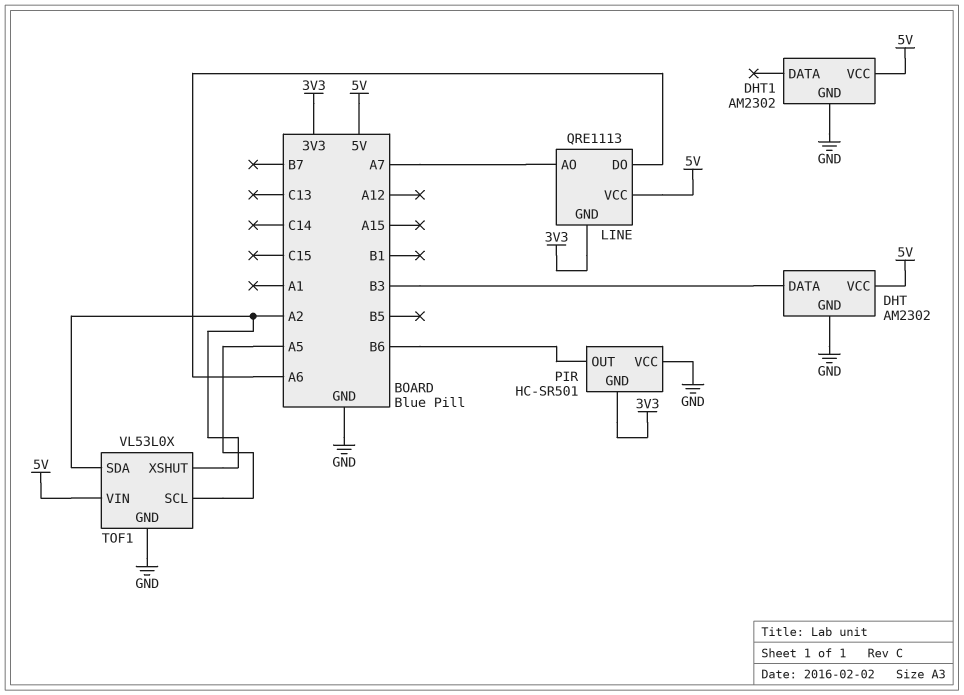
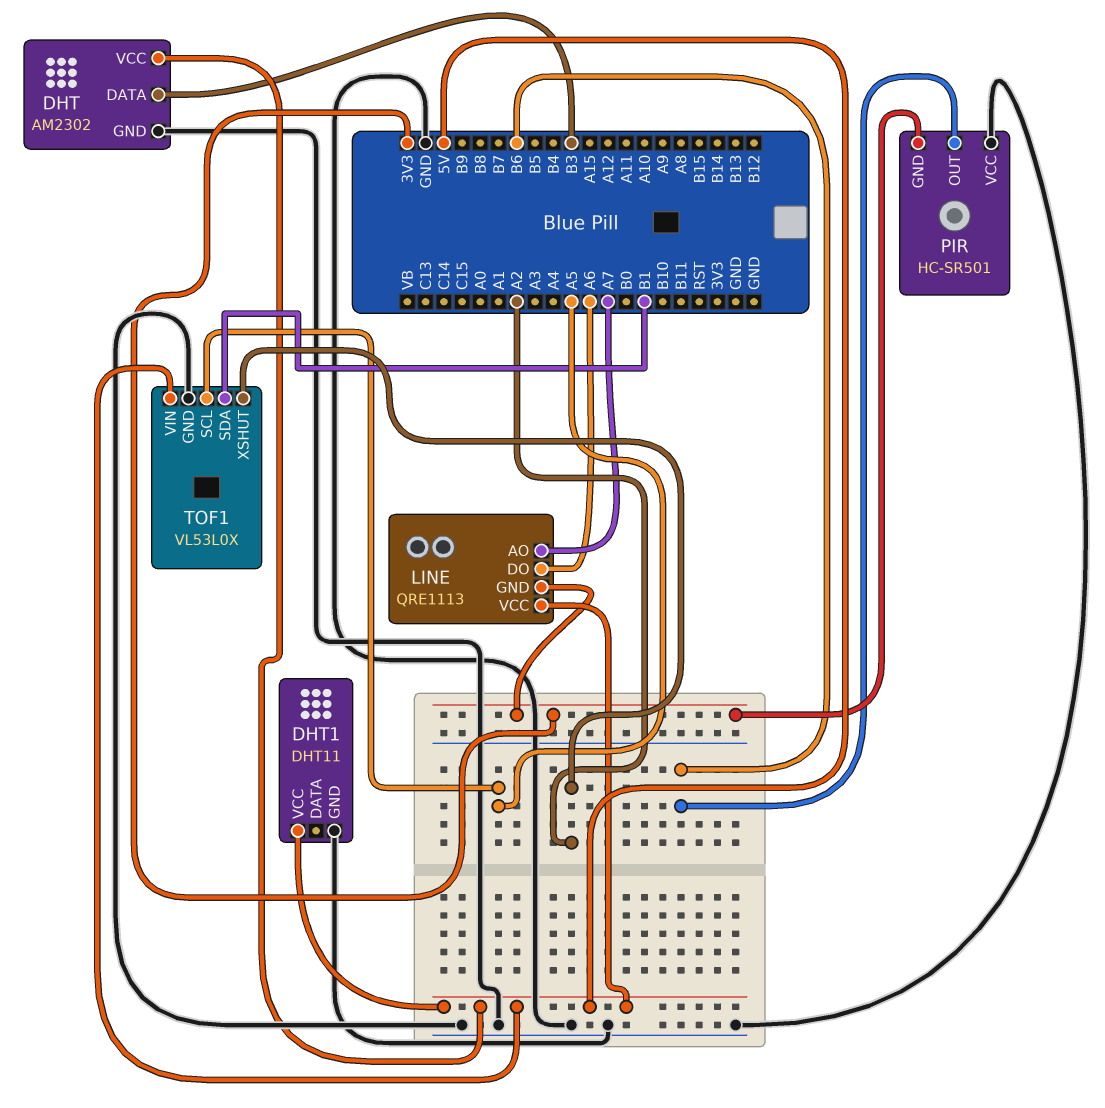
DHT1: AM2302 -> DHT11
TOF1 pin SDA: A2 -> B1

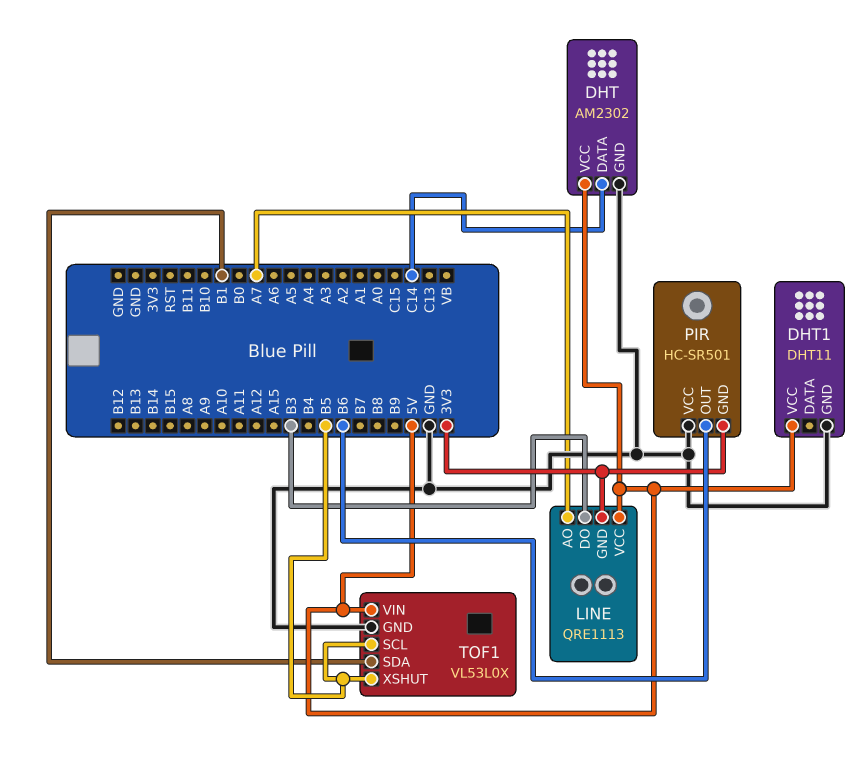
DHT pin DATA: B3 -> C14
LINE pin DO: A6 -> B3
TOF1 pin SCL: A5 -> B5
TOF1 pin XSHUT: A2 -> B5

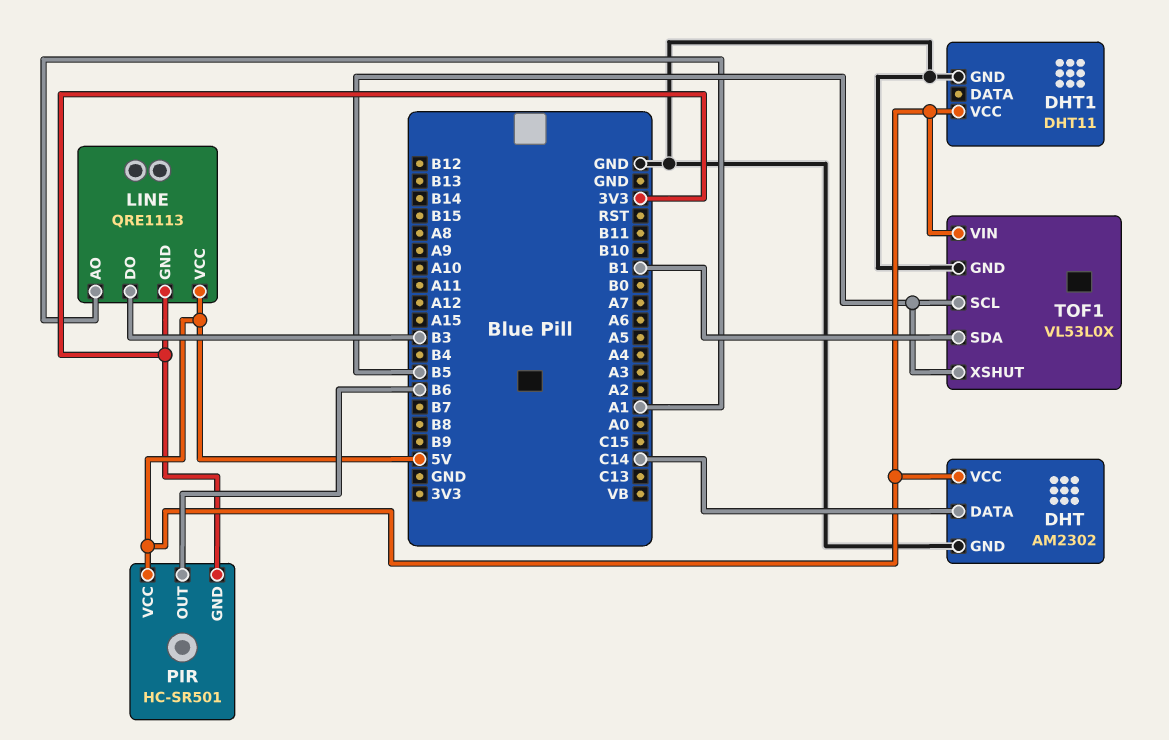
LINE pin AO: A7 -> A1
PIR pin VCC: GND -> 5V

